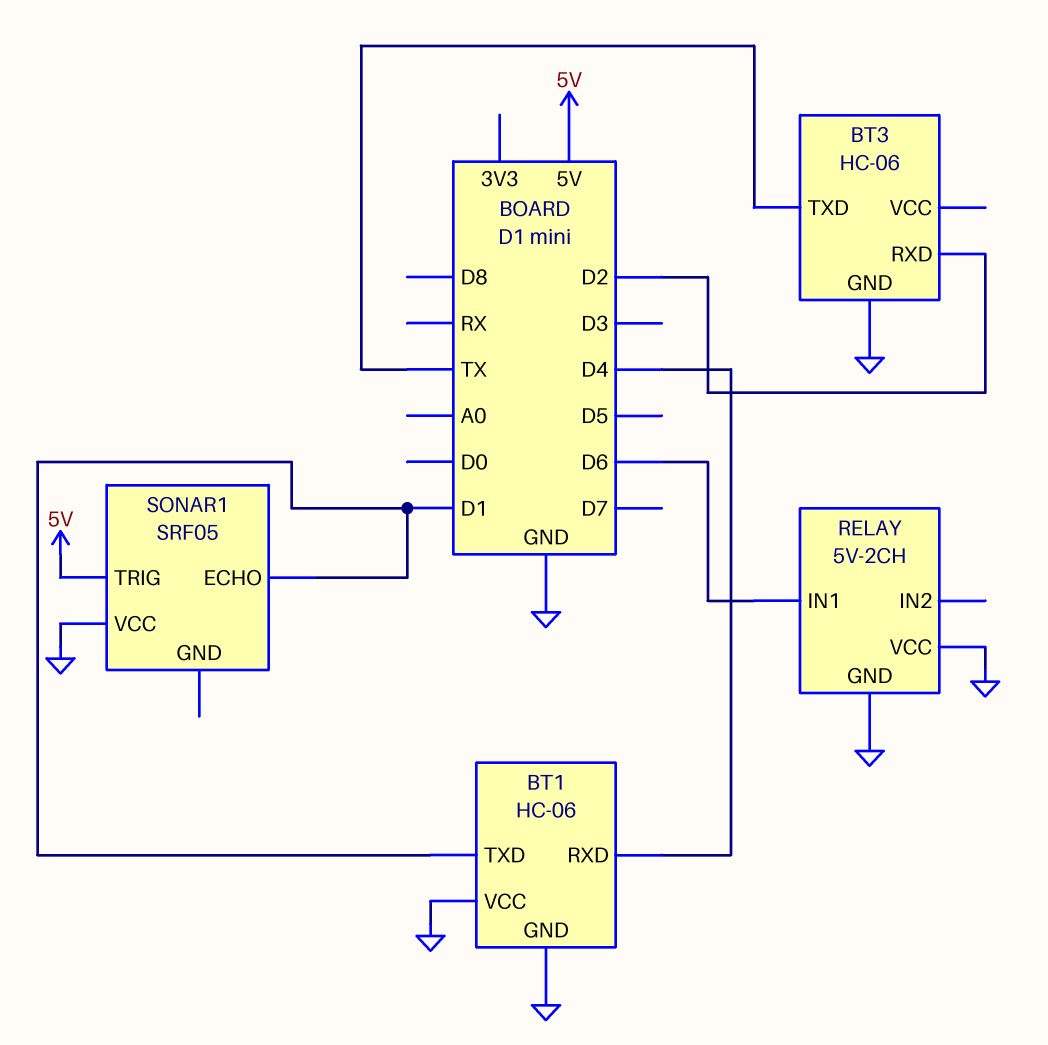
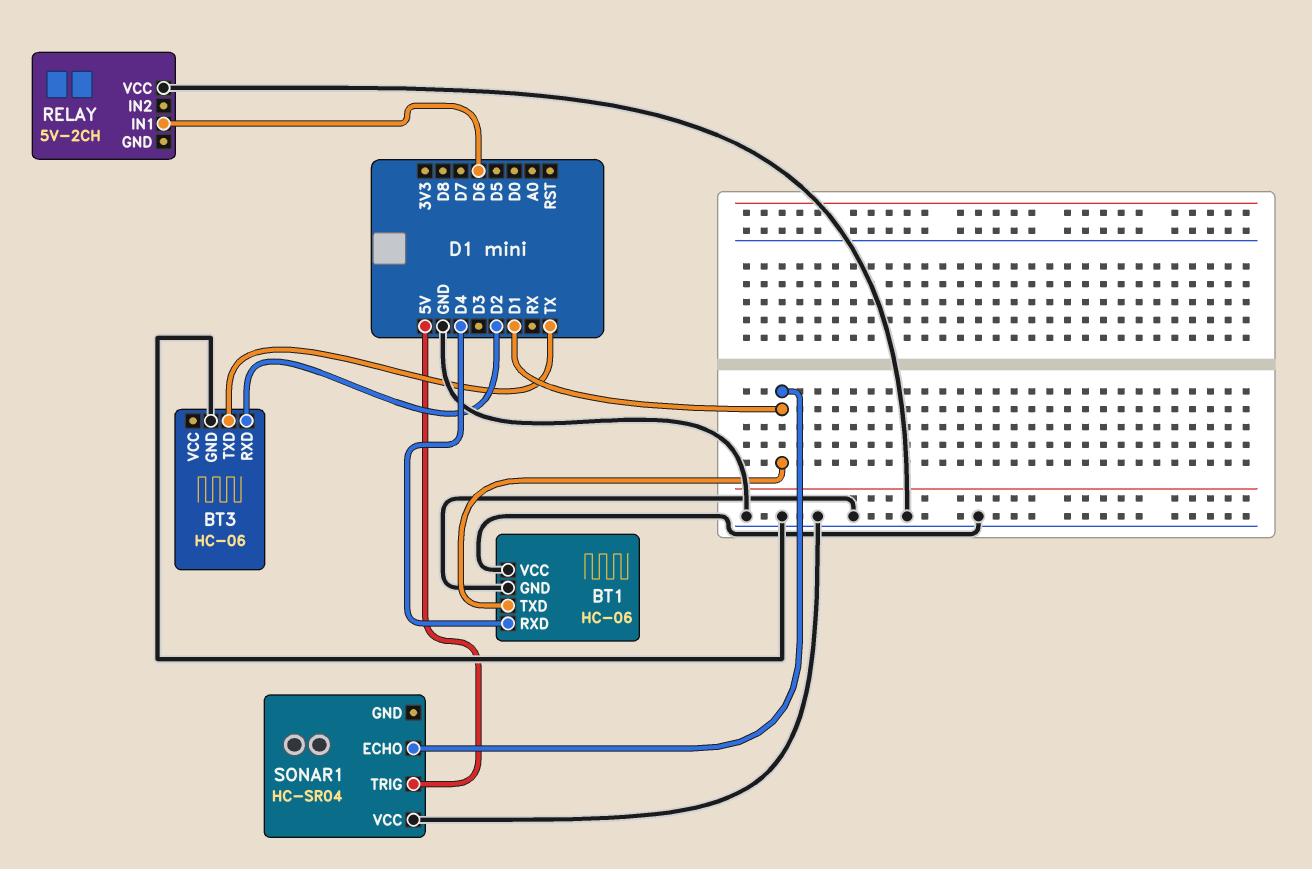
RELAY pin GND: GND -> none
SONAR1: SRF05 -> HC-SR04

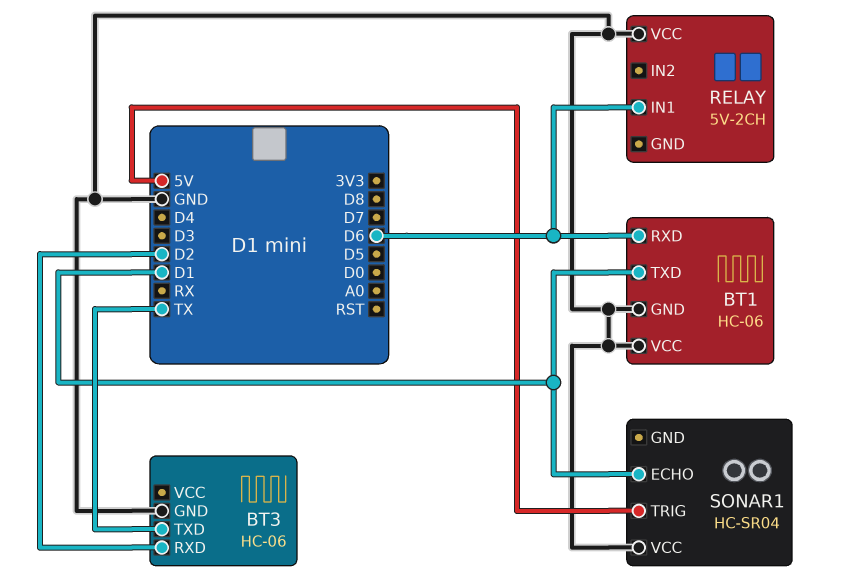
BT1 pin RXD: D4 -> D6

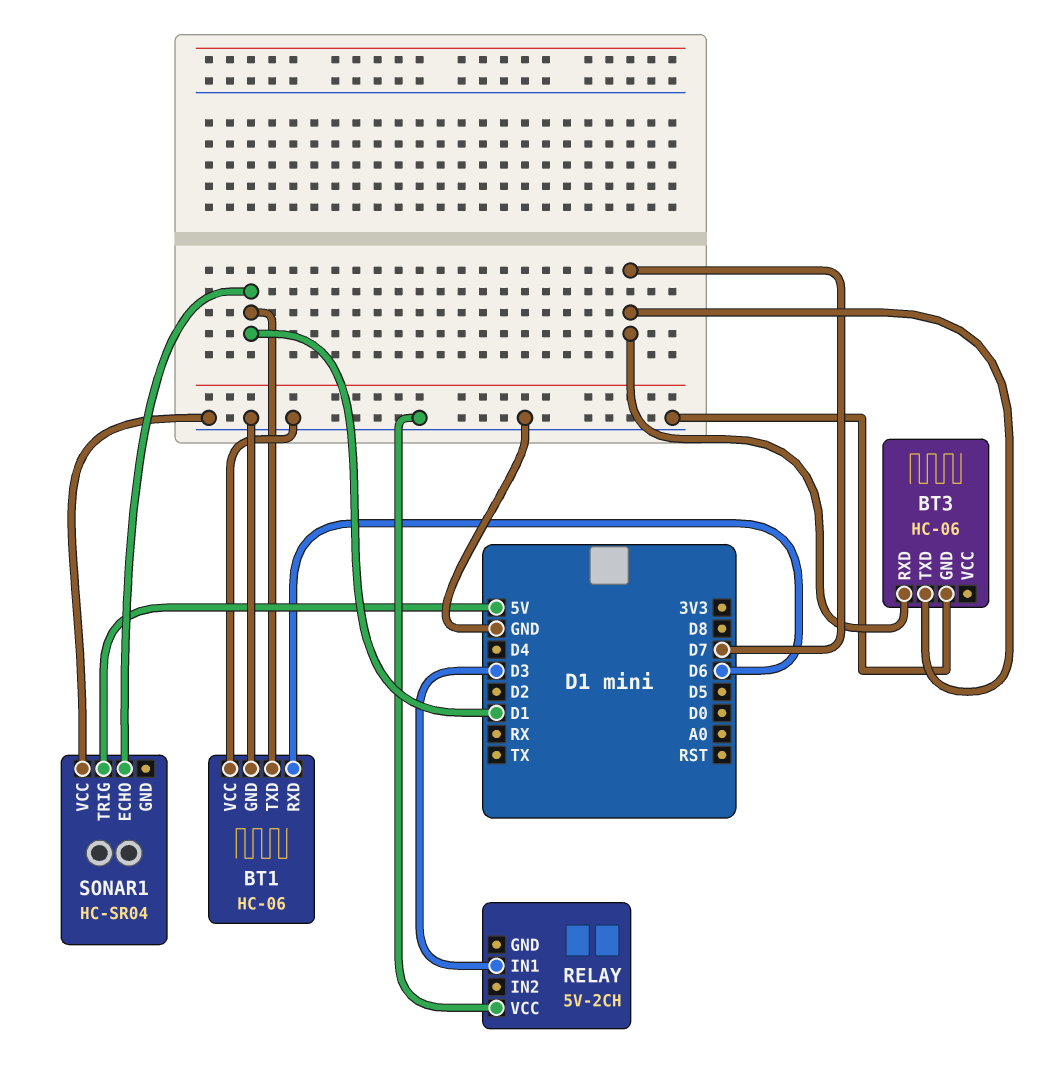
BT3 pin RXD: D2 -> D7
BT3 pin TXD: TX -> D7
RELAY pin IN1: D6 -> D3

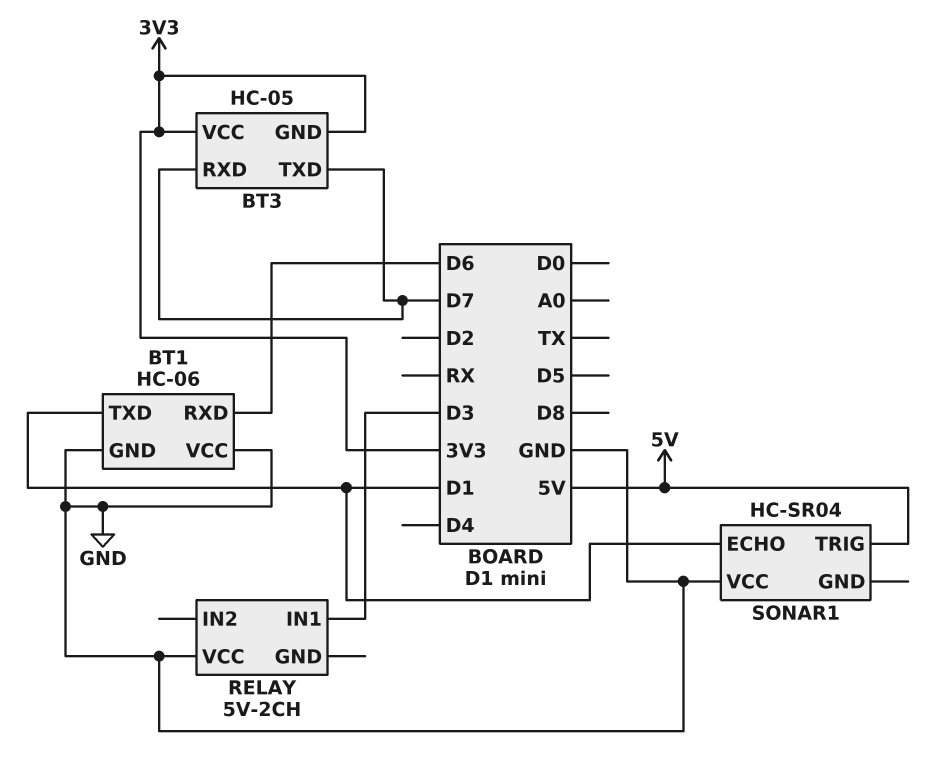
BT3: HC-06 -> HC-05
BT3 pin GND: GND -> 3V3
BT3 pin VCC: none -> 3V3

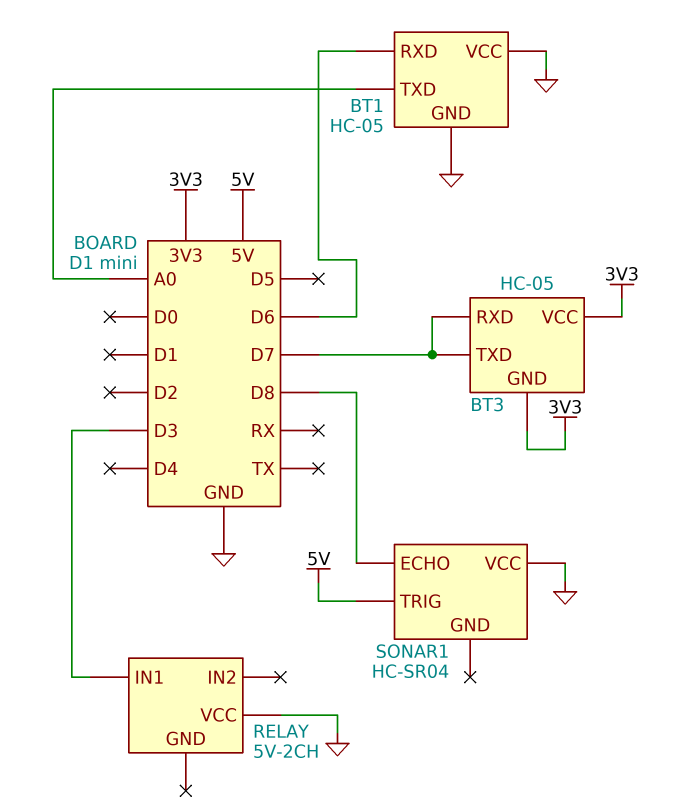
BT1: HC-06 -> HC-05
BT1 pin TXD: D1 -> A0
SONAR1 pin ECHO: D1 -> D8

